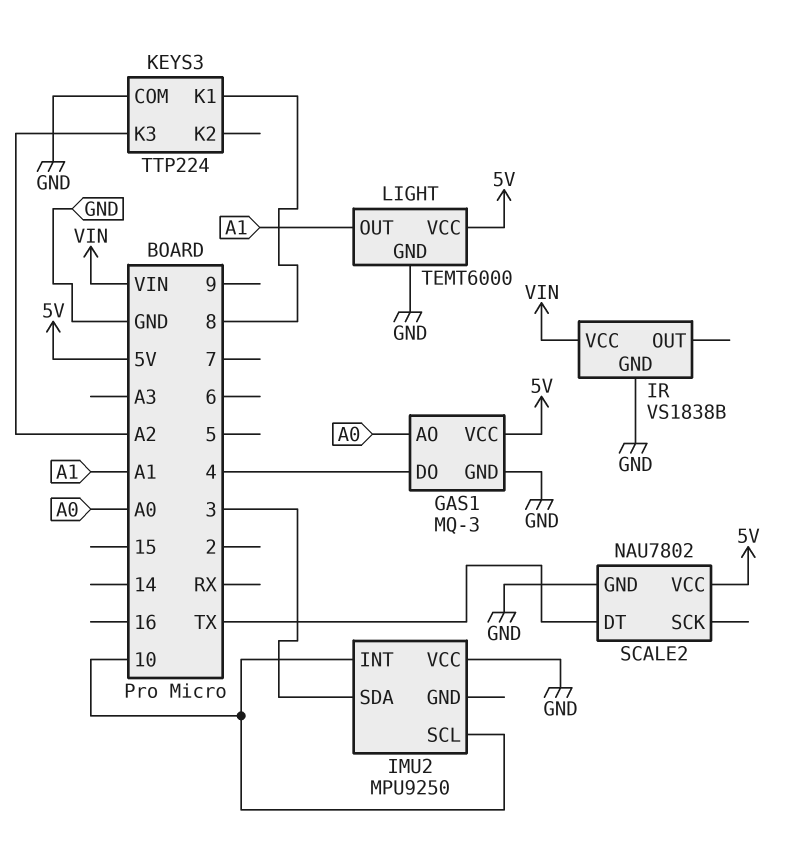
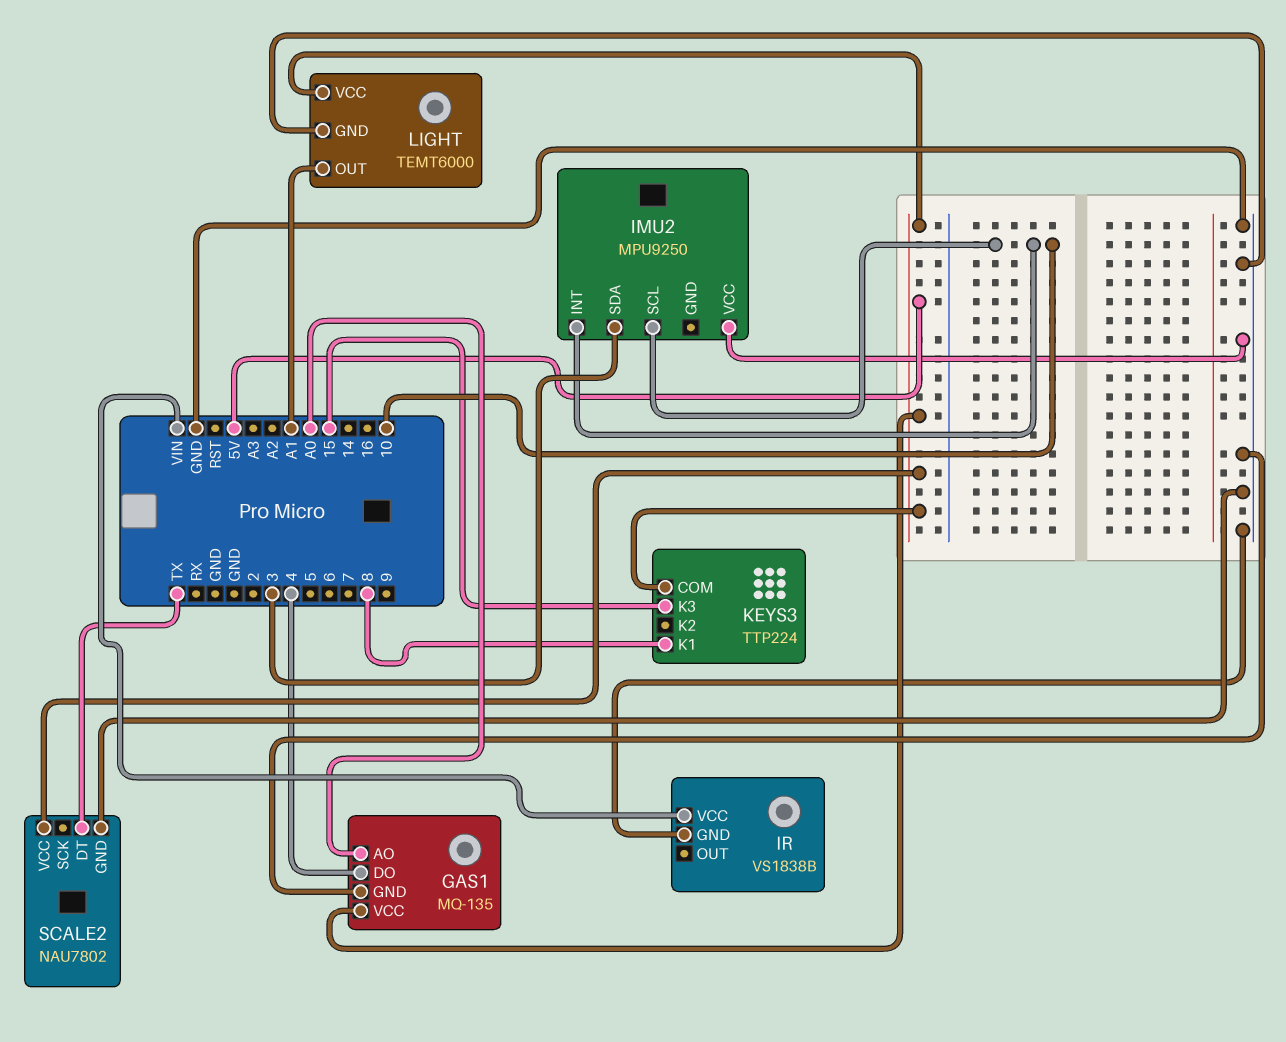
GAS1: MQ-3 -> MQ-135
KEYS3 pin COM: GND -> 5V
KEYS3 pin K3: A2 -> 15

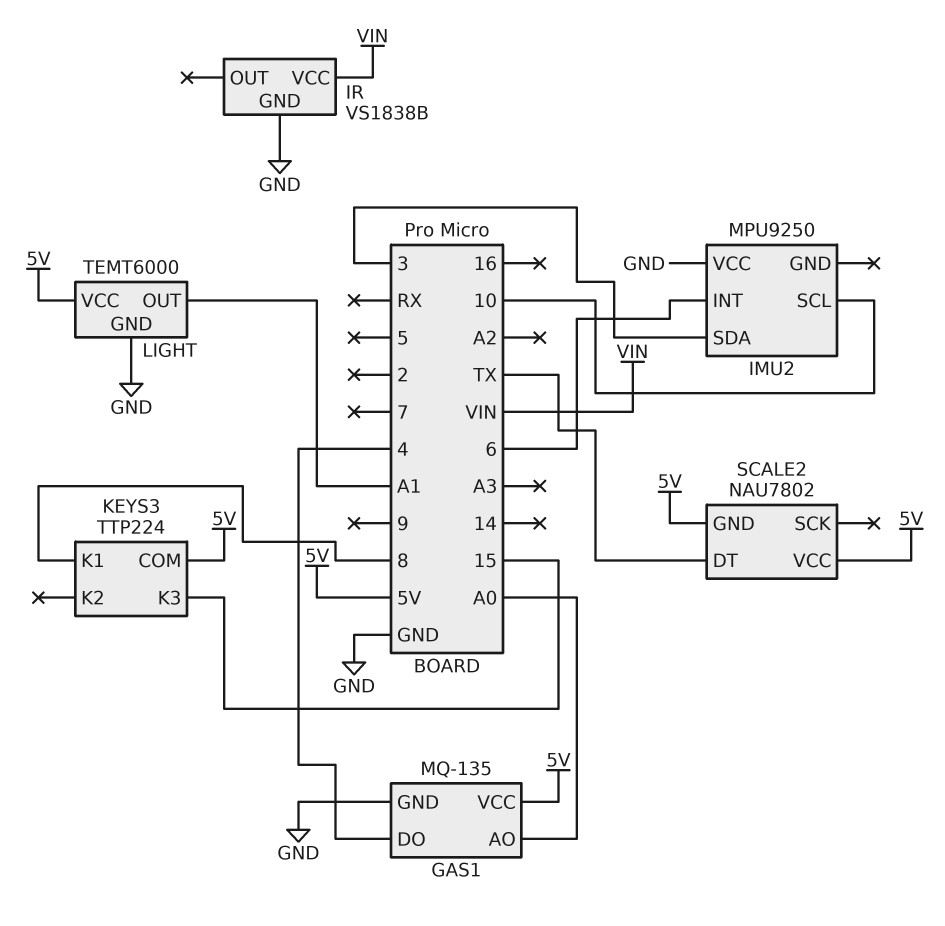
IMU2 pin INT: 10 -> 6
SCALE2 pin GND: GND -> 5V

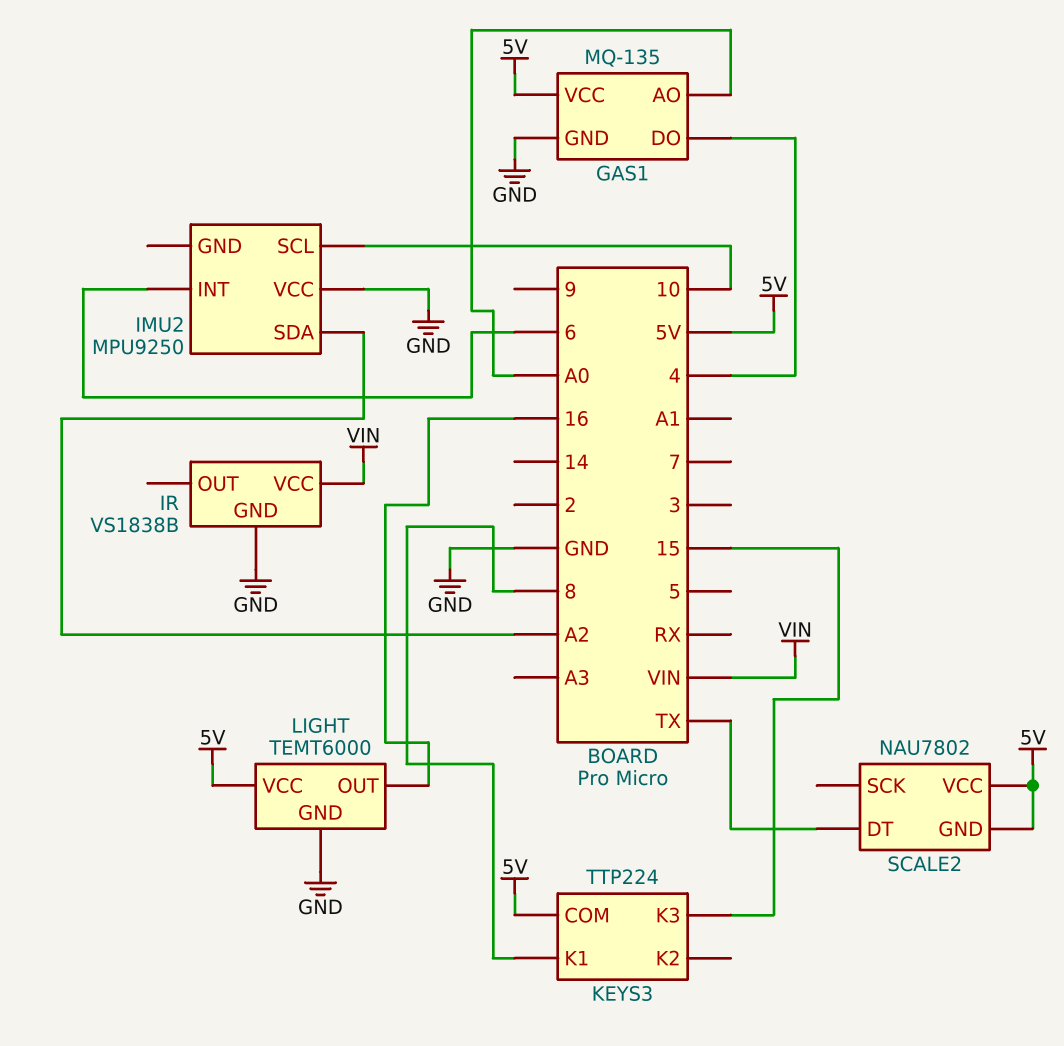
IMU2 pin SDA: 3 -> A2
LIGHT pin OUT: A1 -> 16

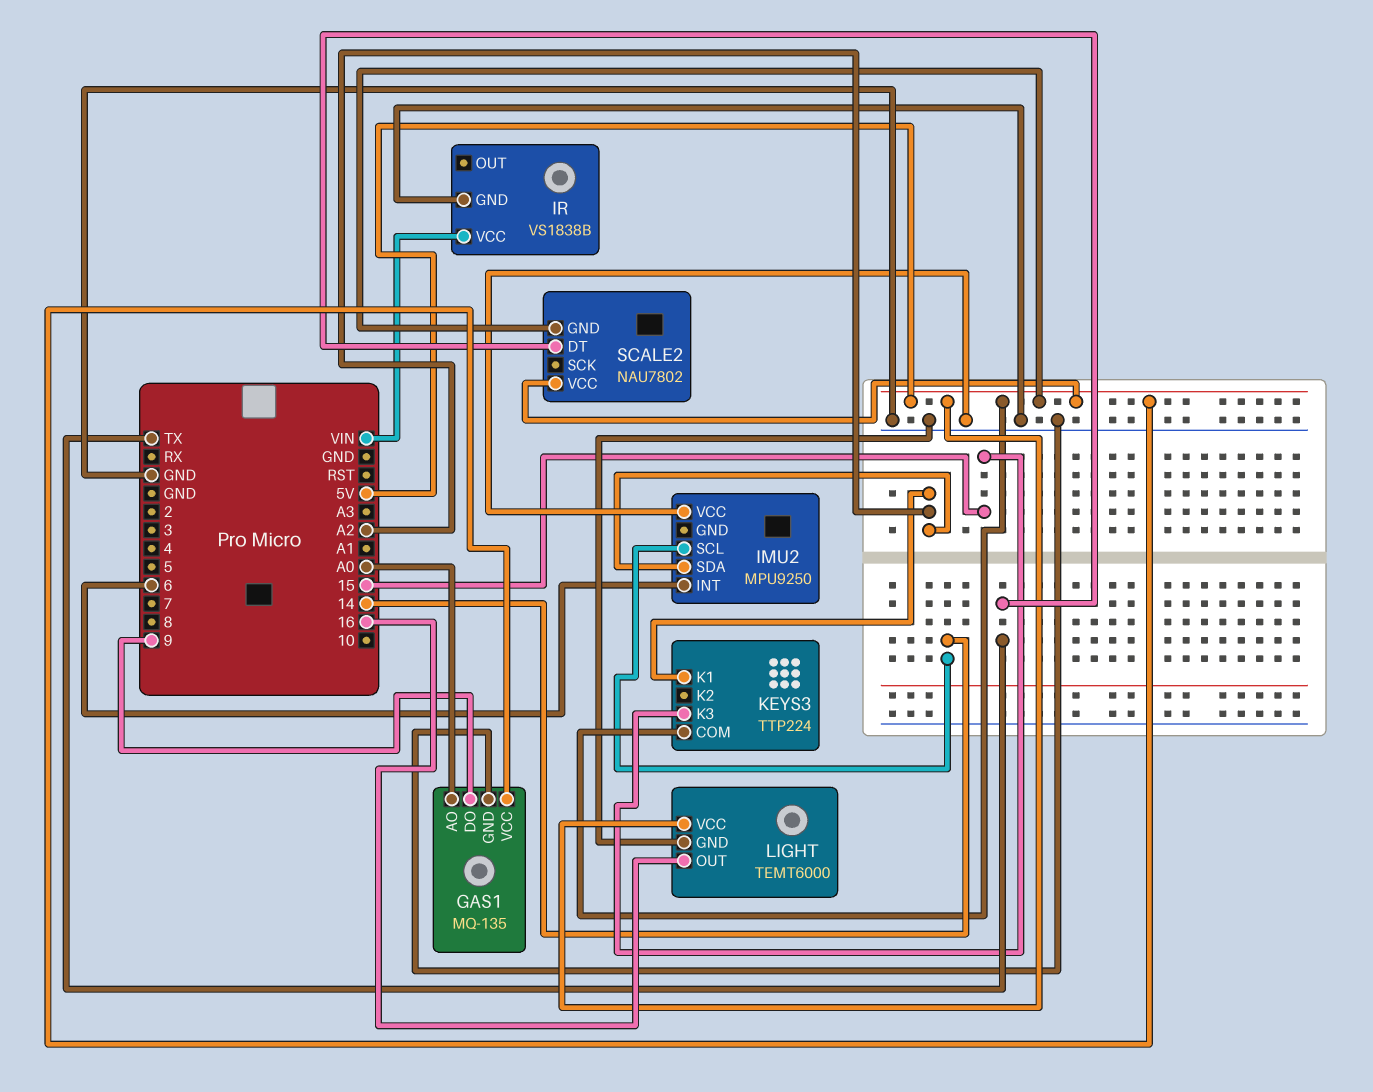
GAS1 pin DO: 4 -> 9
IMU2 pin SCL: 10 -> 14
KEYS3 pin K1: 8 -> A2

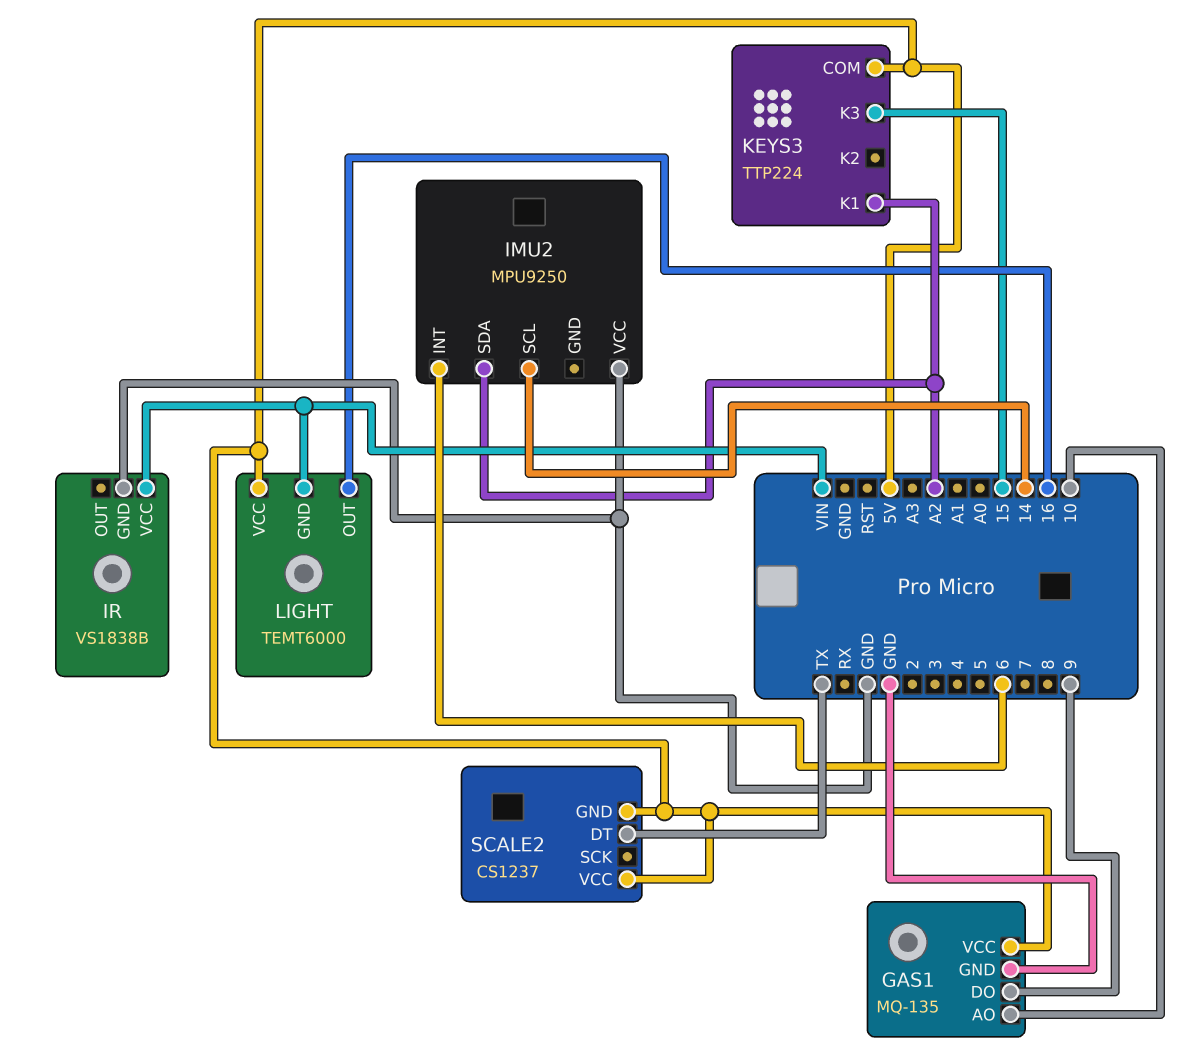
GAS1 pin AO: A0 -> 10
LIGHT pin GND: GND -> VIN
SCALE2: NAU7802 -> CS1237

